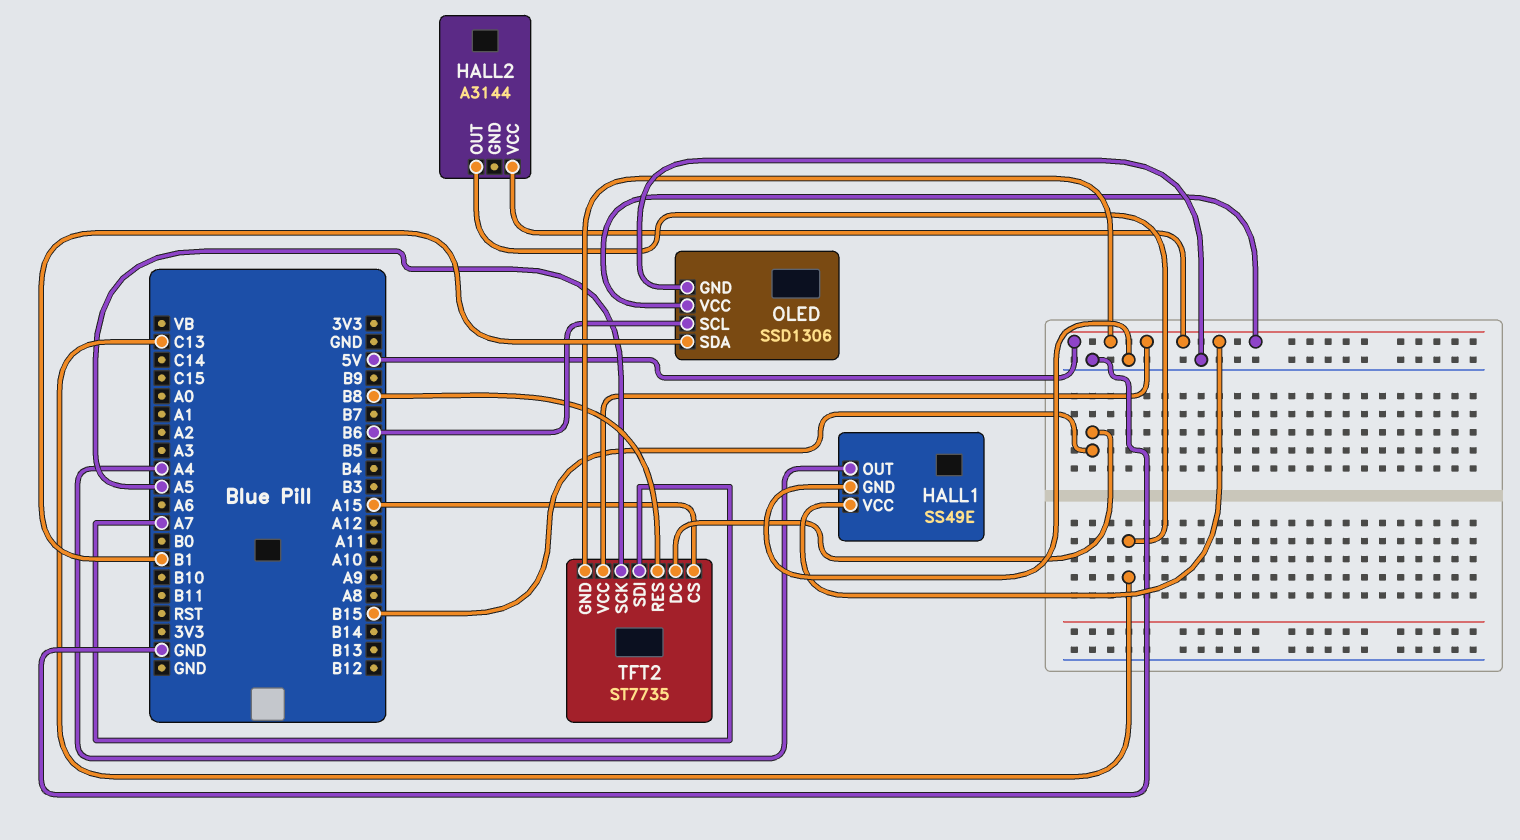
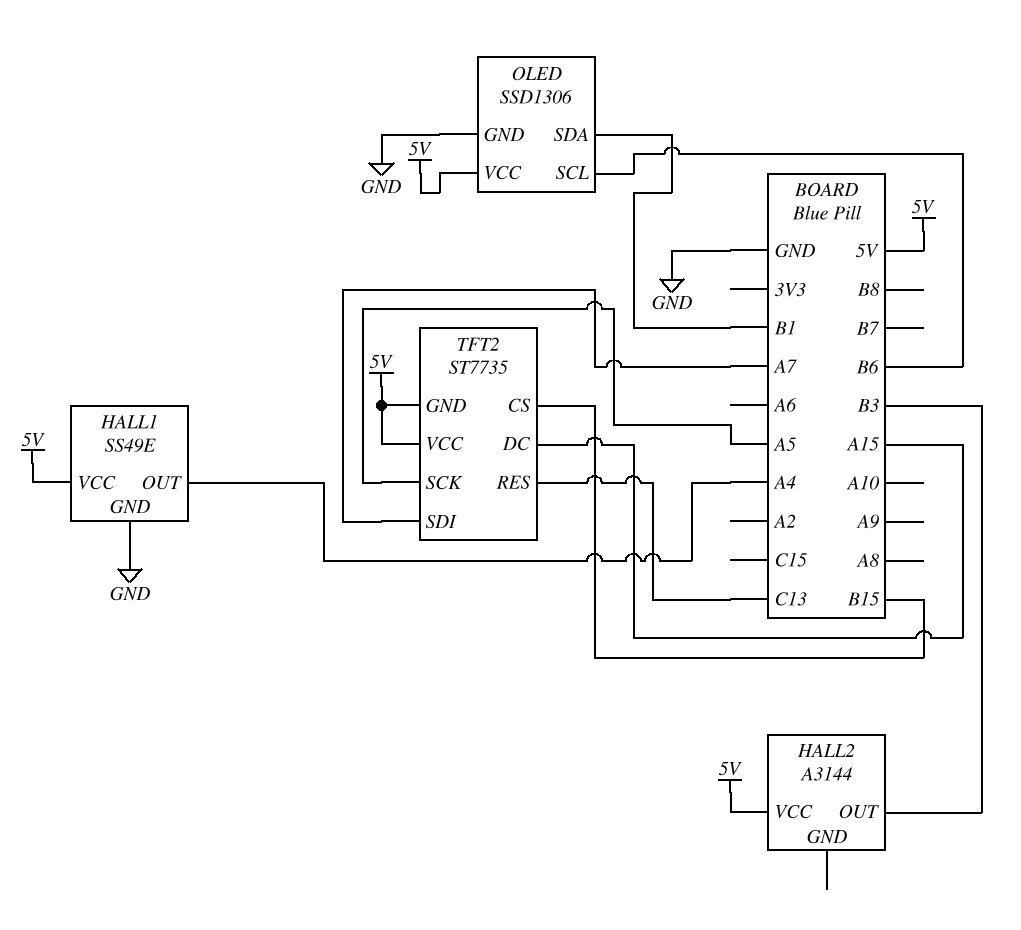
HALL2 pin OUT: C13 -> B3
TFT2 pin CS: A15 -> B15
TFT2 pin DC: B15 -> A15
TFT2 pin RES: B8 -> C13

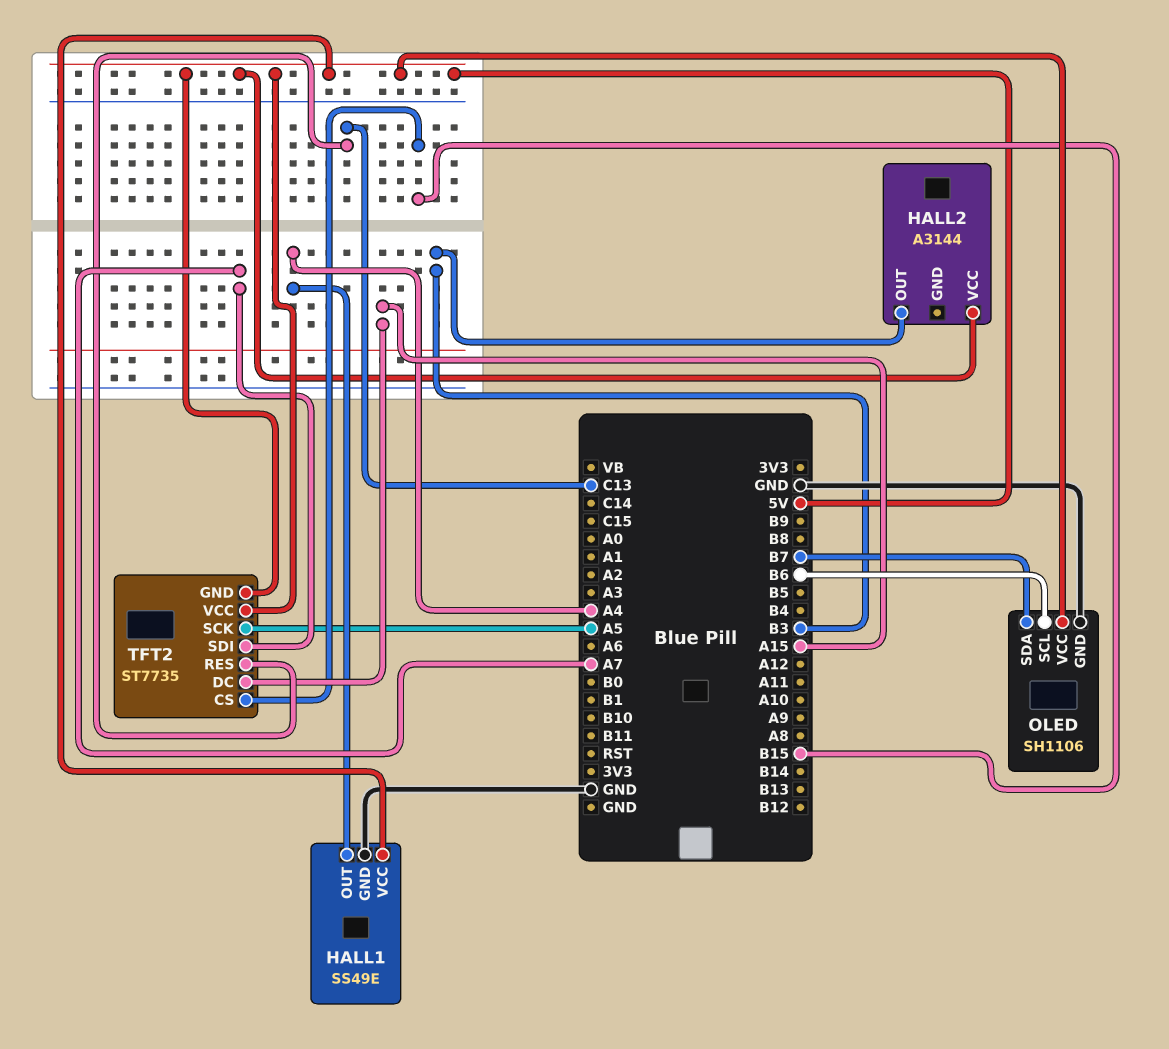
OLED: SSD1306 -> SH1106
OLED pin SDA: B1 -> B7

